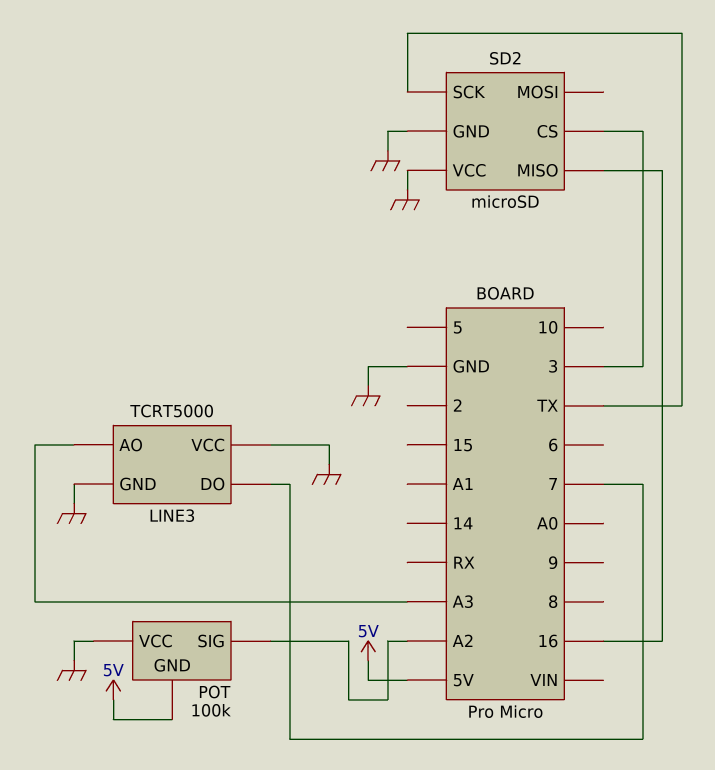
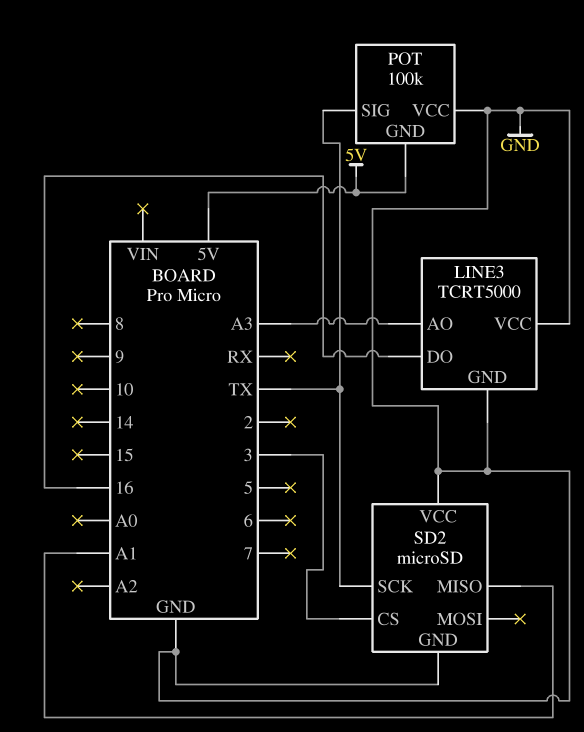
LINE3 pin DO: 7 -> 16
POT pin SIG: A2 -> TX
SD2 pin MISO: 16 -> A1

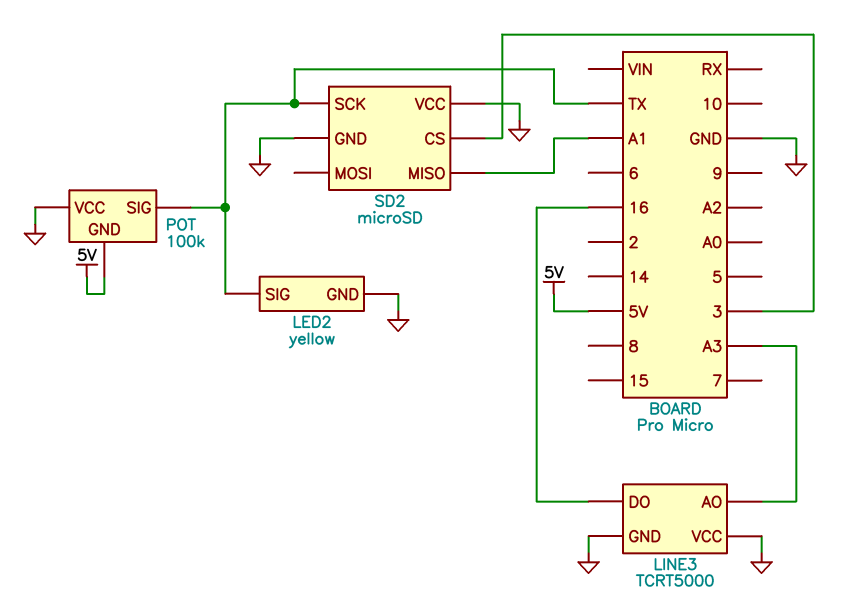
LED2: none -> yellow
LED2 pin GND: none -> GND
LED2 pin SIG: none -> TX

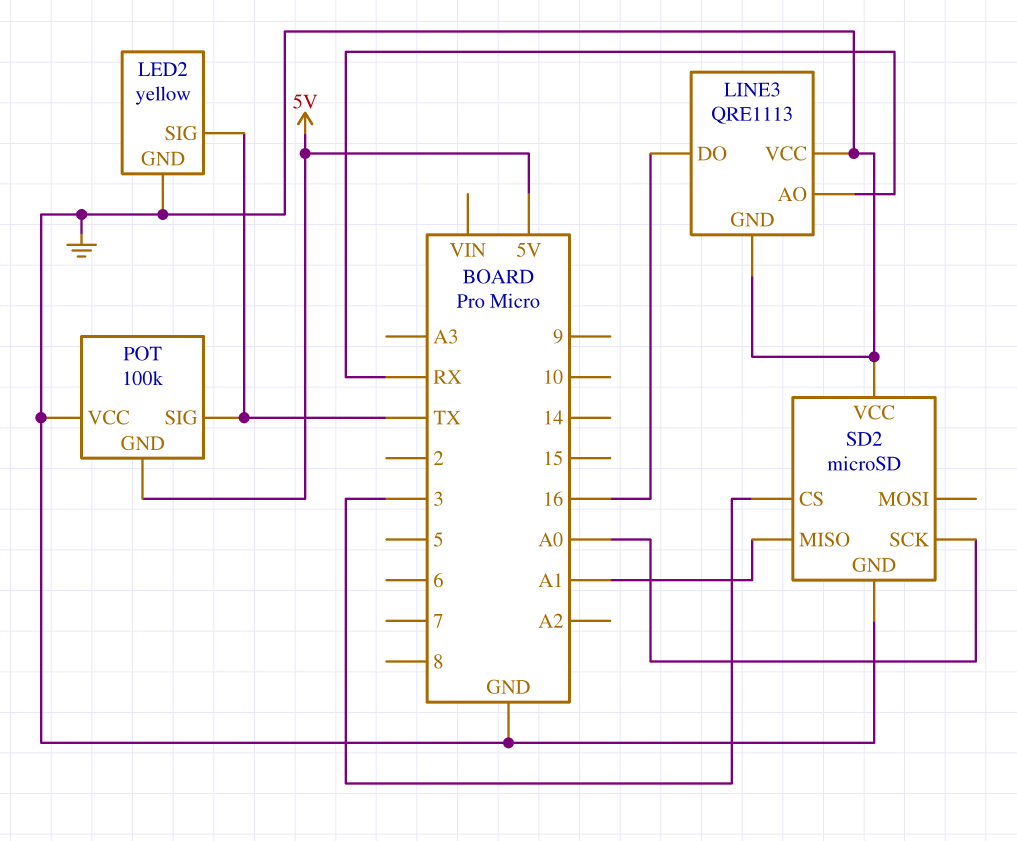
LINE3: TCRT5000 -> QRE1113
LINE3 pin AO: A3 -> RX
SD2 pin SCK: TX -> A0

